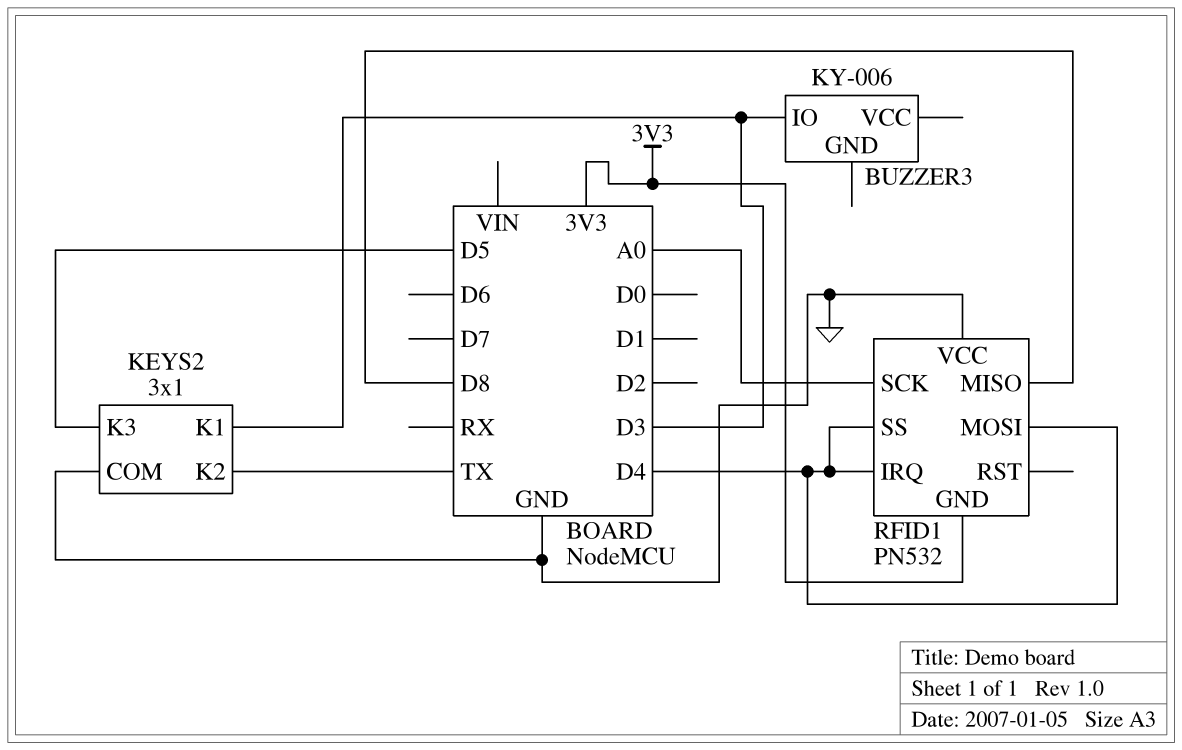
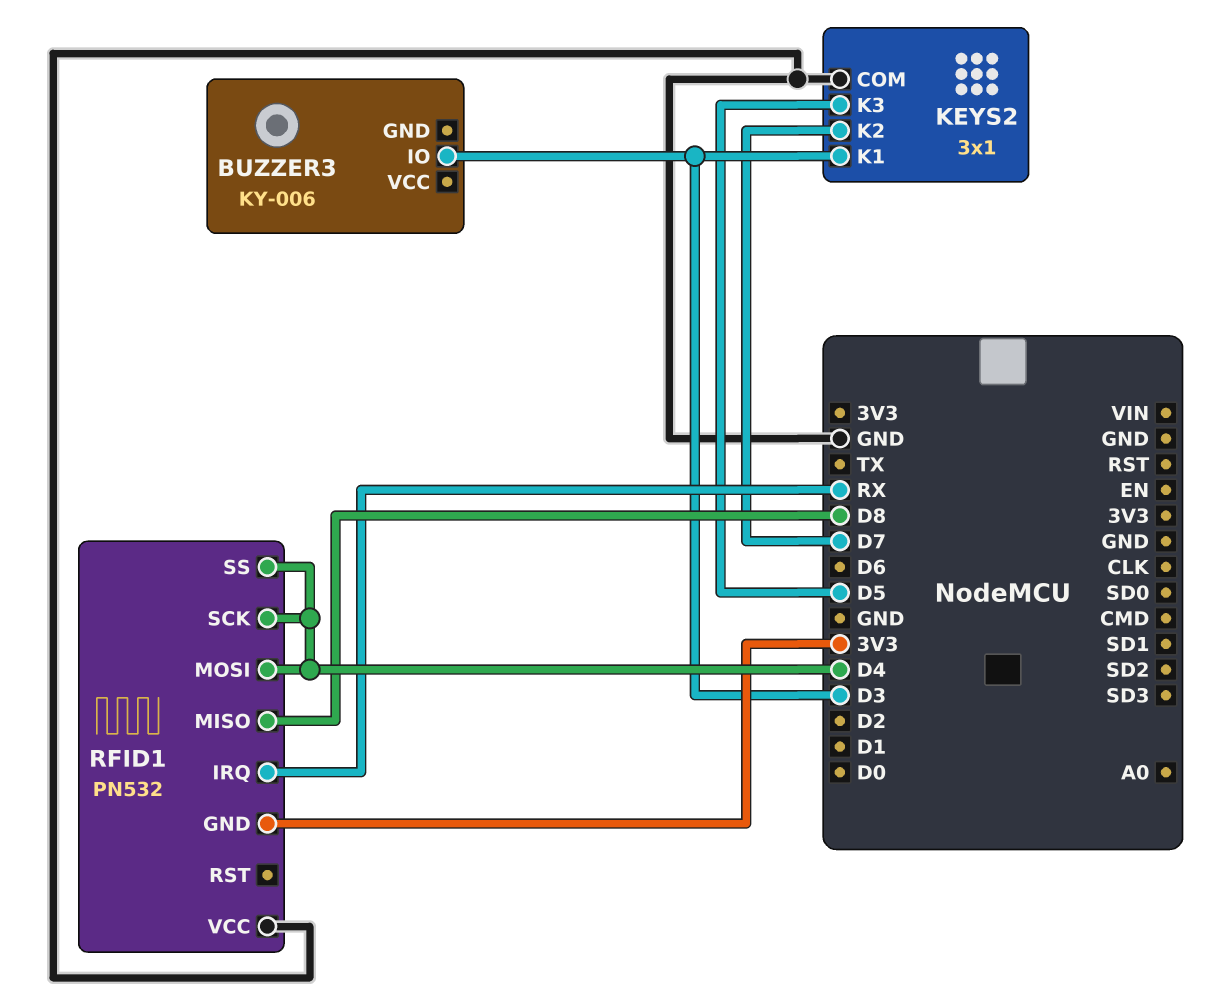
KEYS2 pin K2: TX -> D7
RFID1 pin IRQ: D4 -> RX
RFID1 pin SCK: A0 -> D4

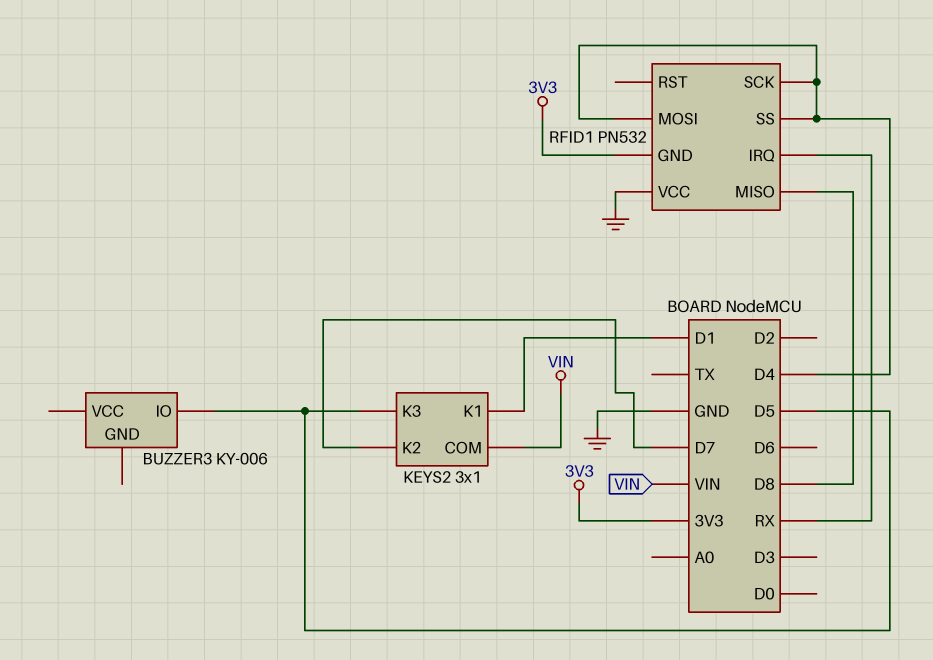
BUZZER3 pin IO: D3 -> D5
KEYS2 pin COM: GND -> VIN
KEYS2 pin K1: D3 -> D1

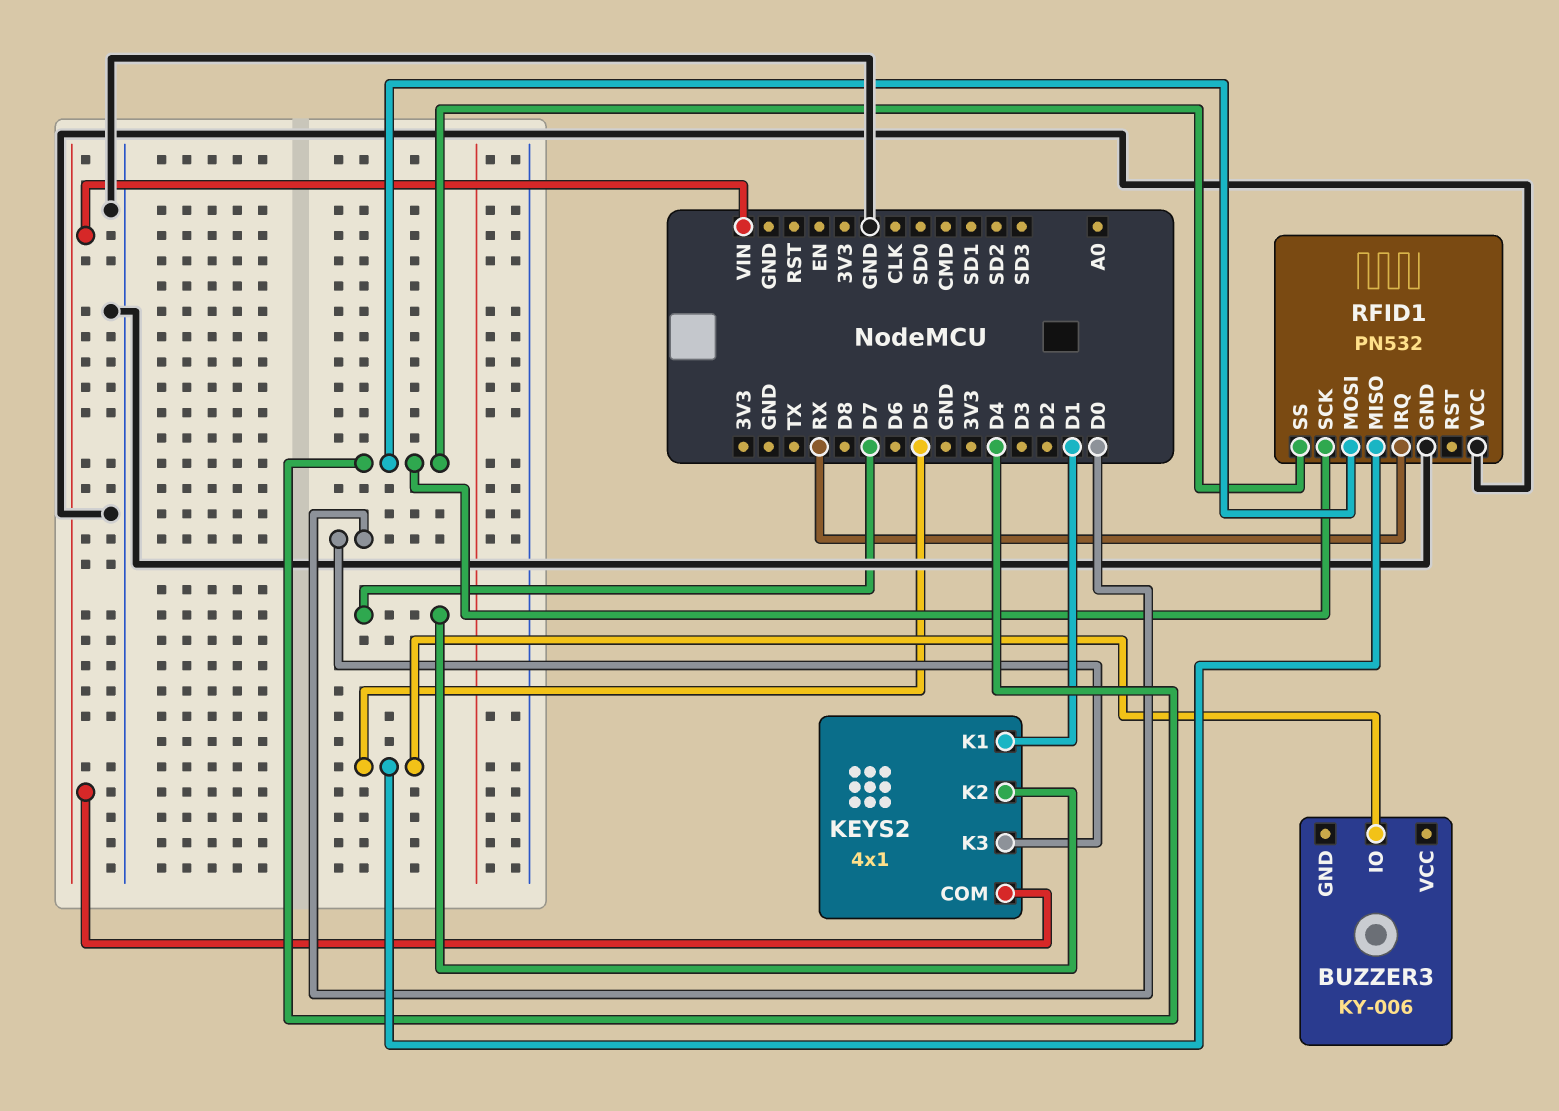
KEYS2: 3x1 -> 4x1
KEYS2 pin K3: D5 -> D0
RFID1 pin GND: 3V3 -> GND
RFID1 pin MISO: D8 -> D5

